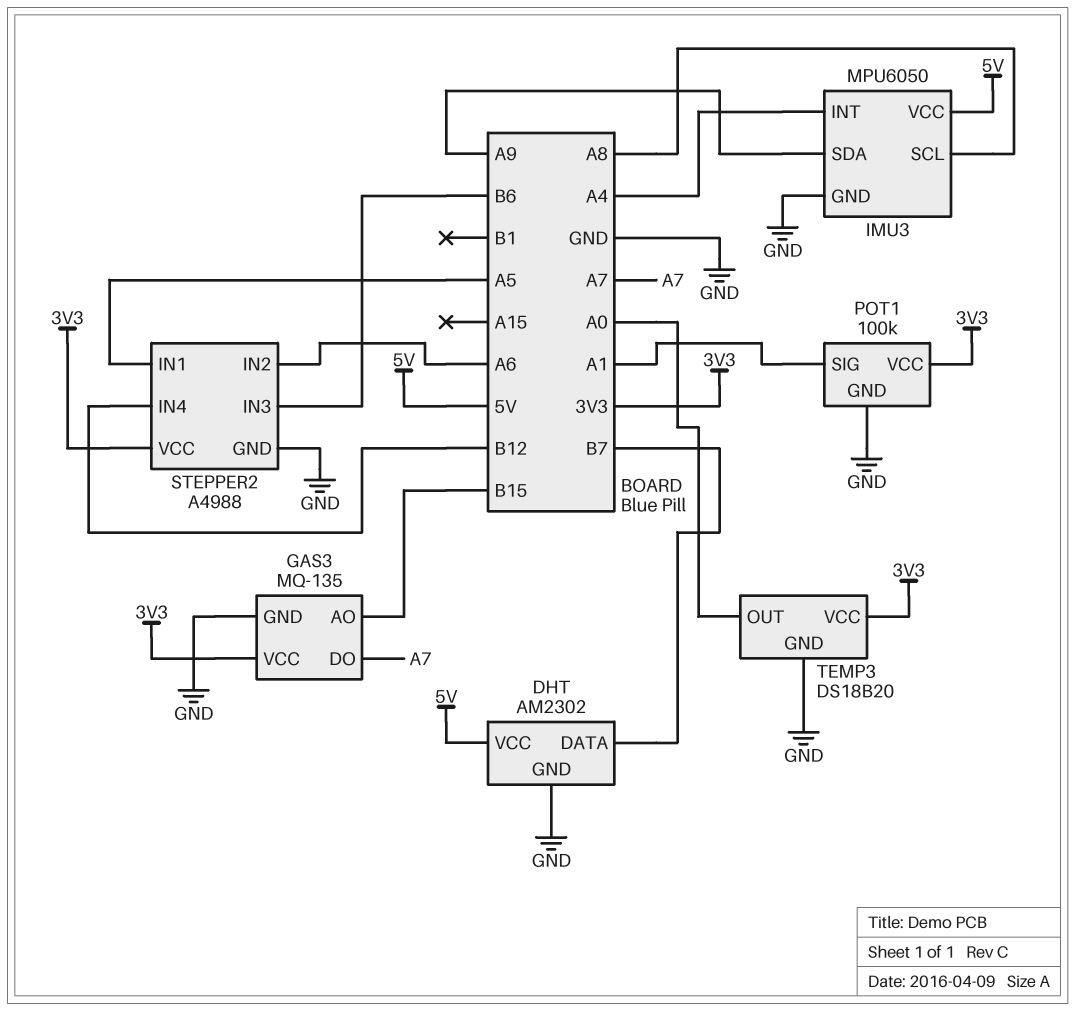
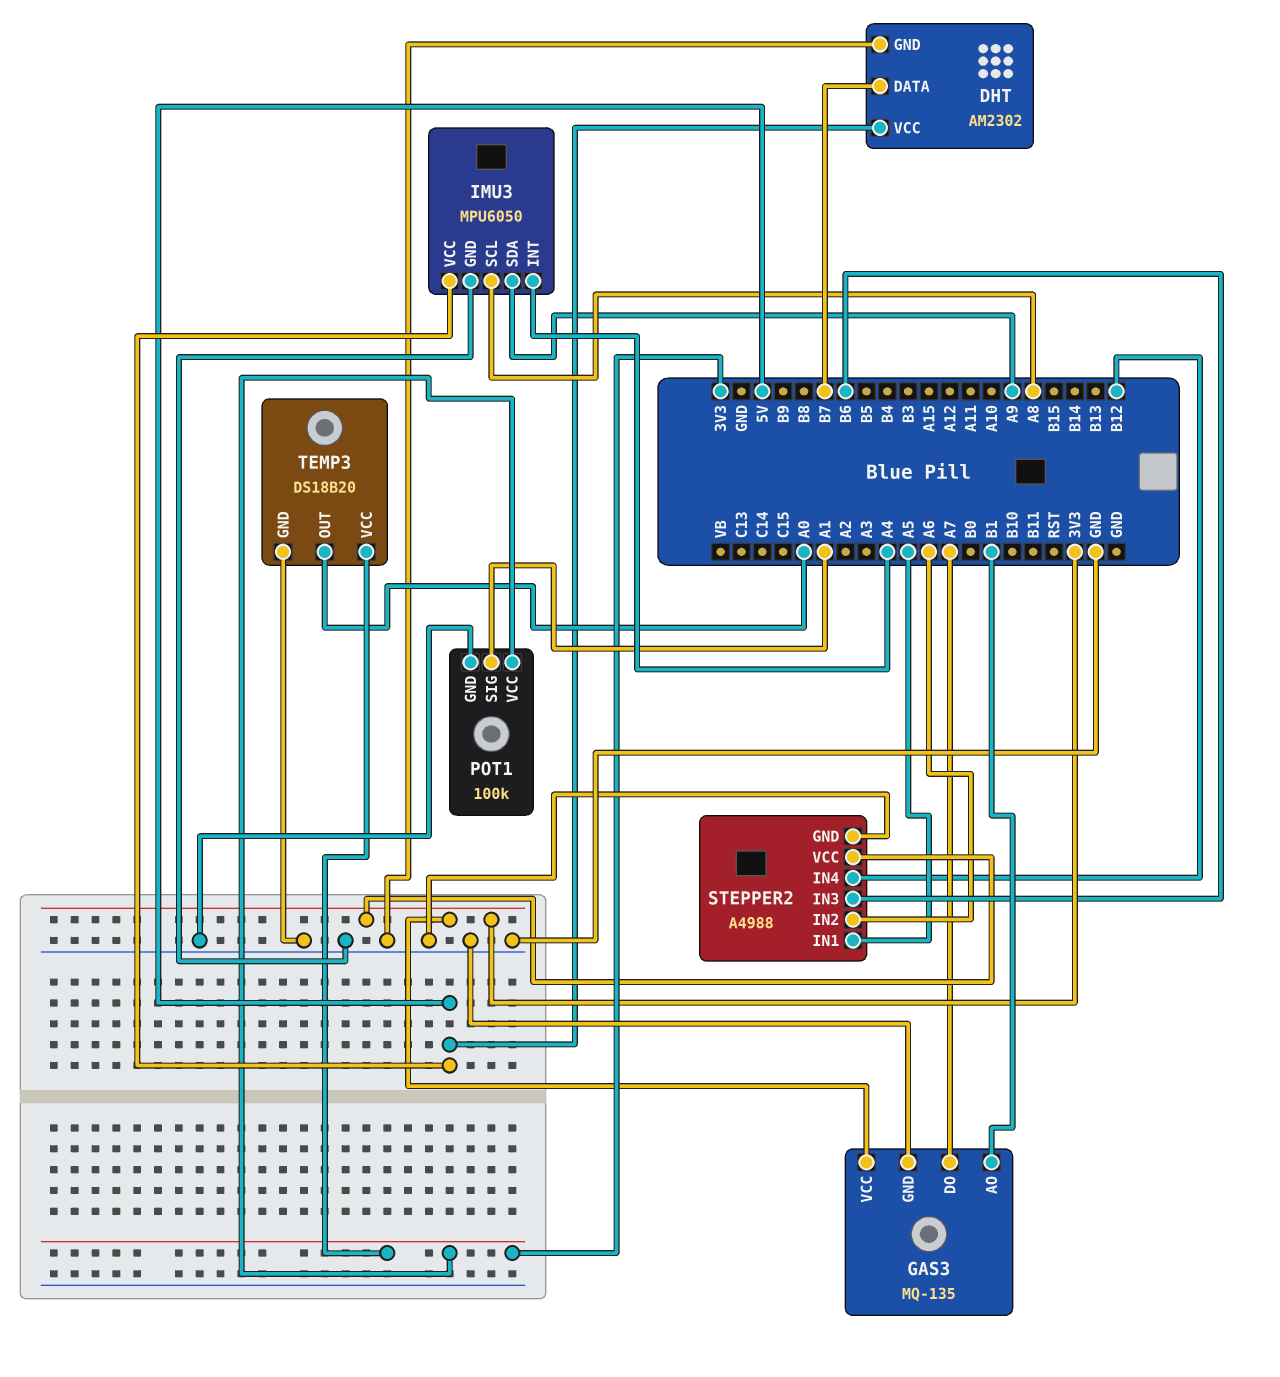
GAS3 pin AO: B15 -> B1

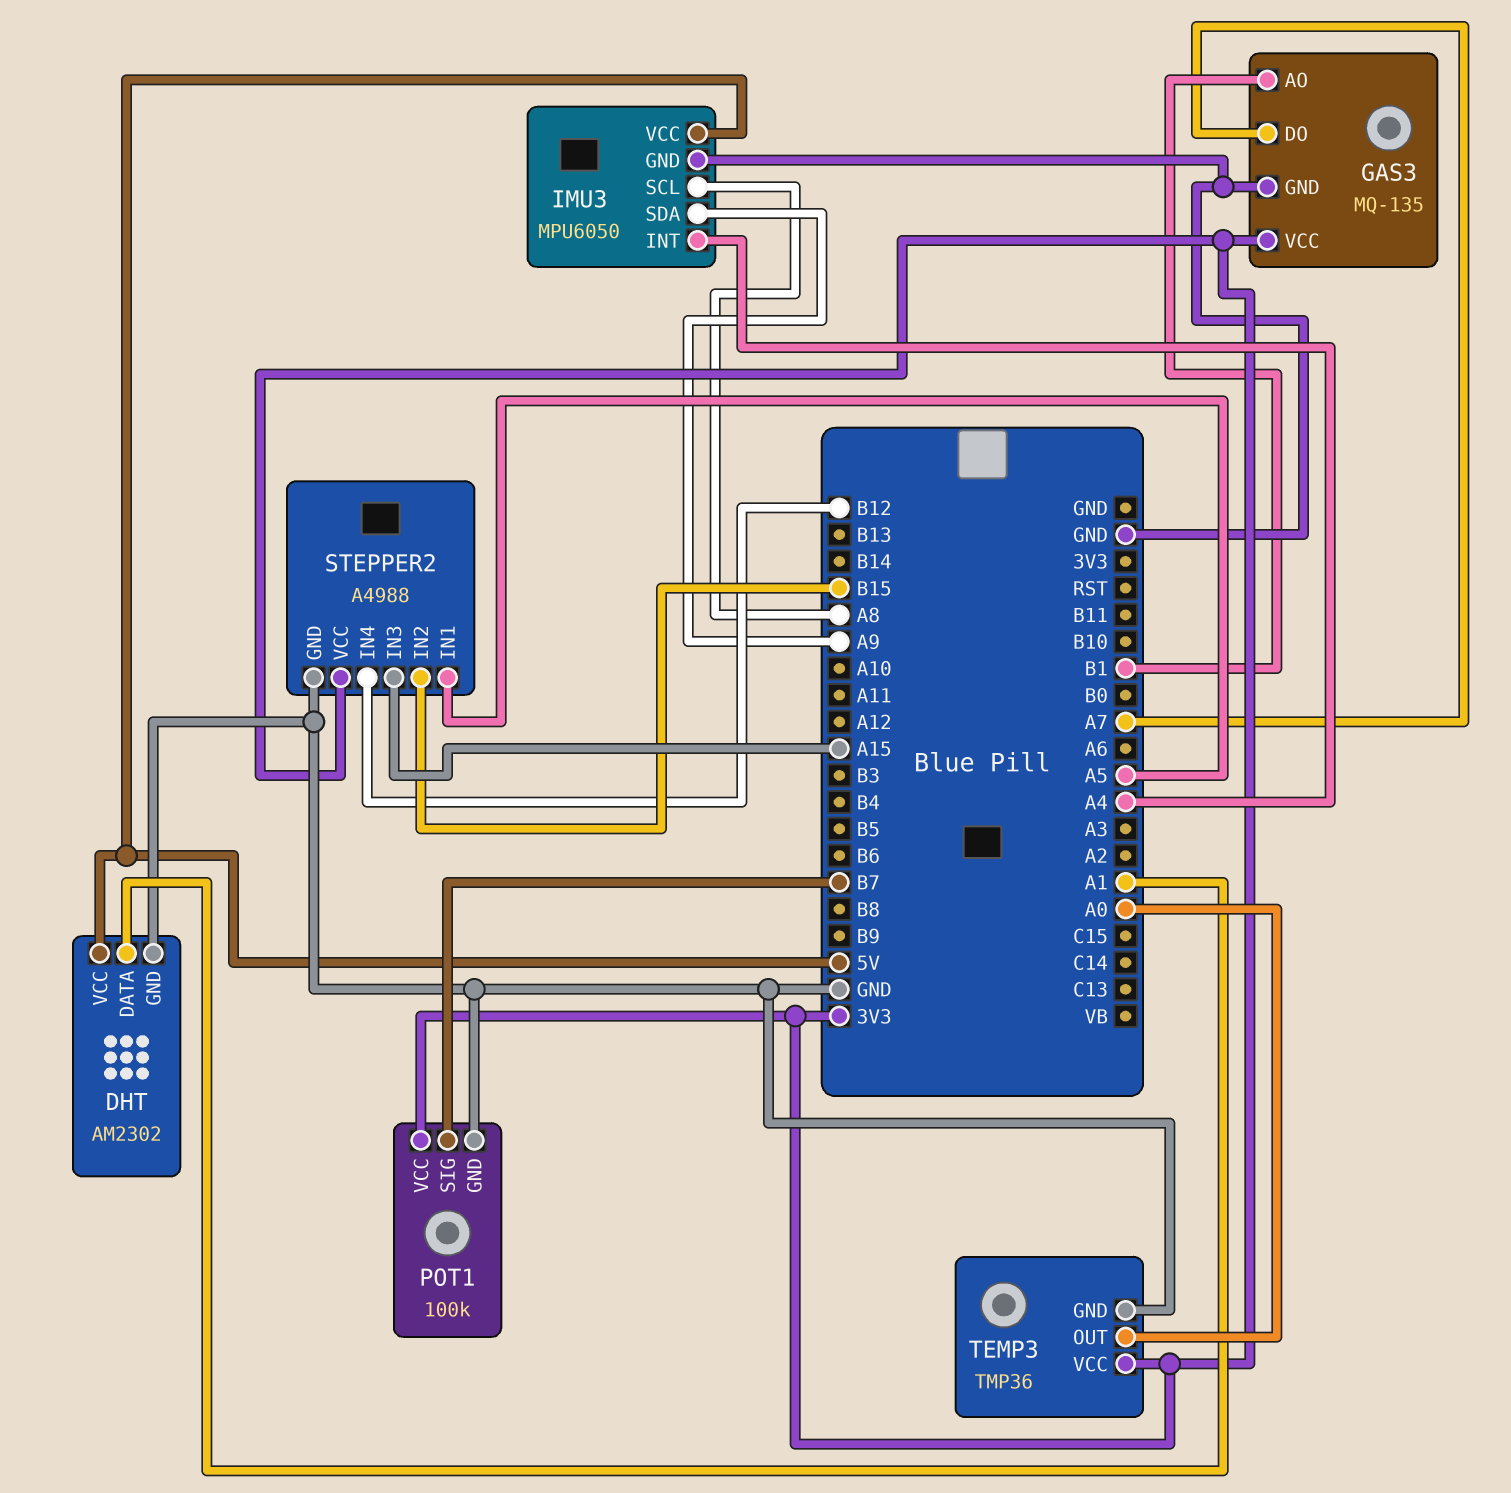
DHT pin DATA: B7 -> A1
POT1 pin SIG: A1 -> B7
STEPPER2 pin IN2: A6 -> B15
STEPPER2 pin IN3: B6 -> A15
TEMP3: DS18B20 -> TMP36

